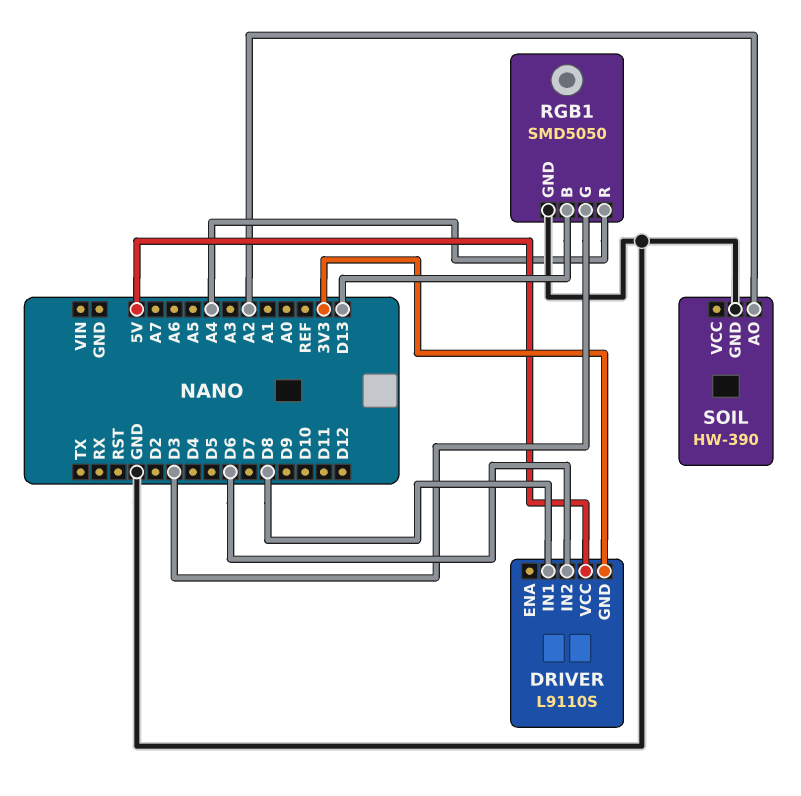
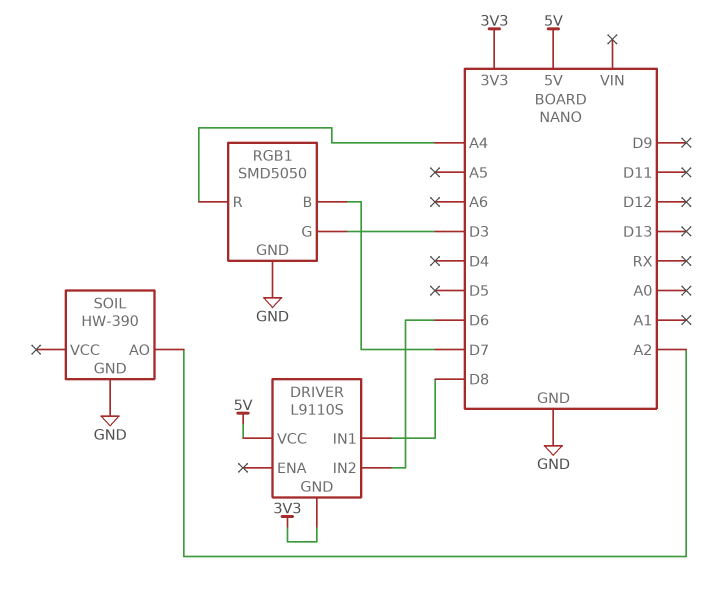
RGB1 pin B: D13 -> D7

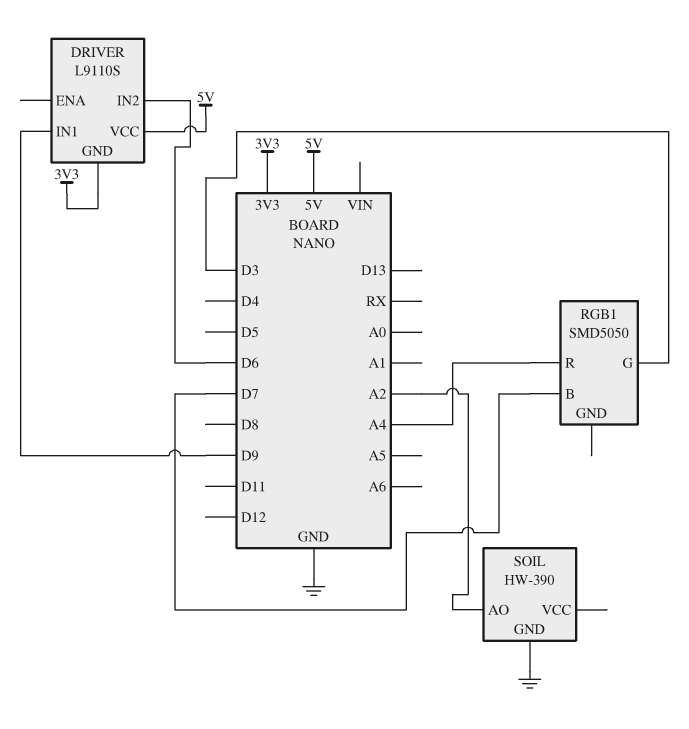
DRIVER pin IN1: D8 -> D9
RGB1 pin GND: GND -> none

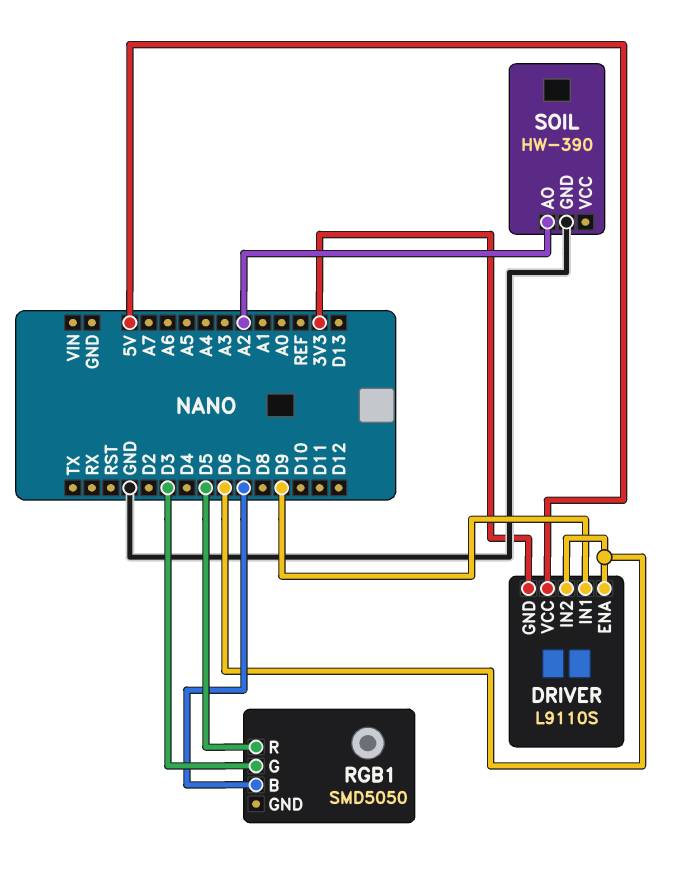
DRIVER pin ENA: none -> D6
RGB1 pin R: A4 -> D5

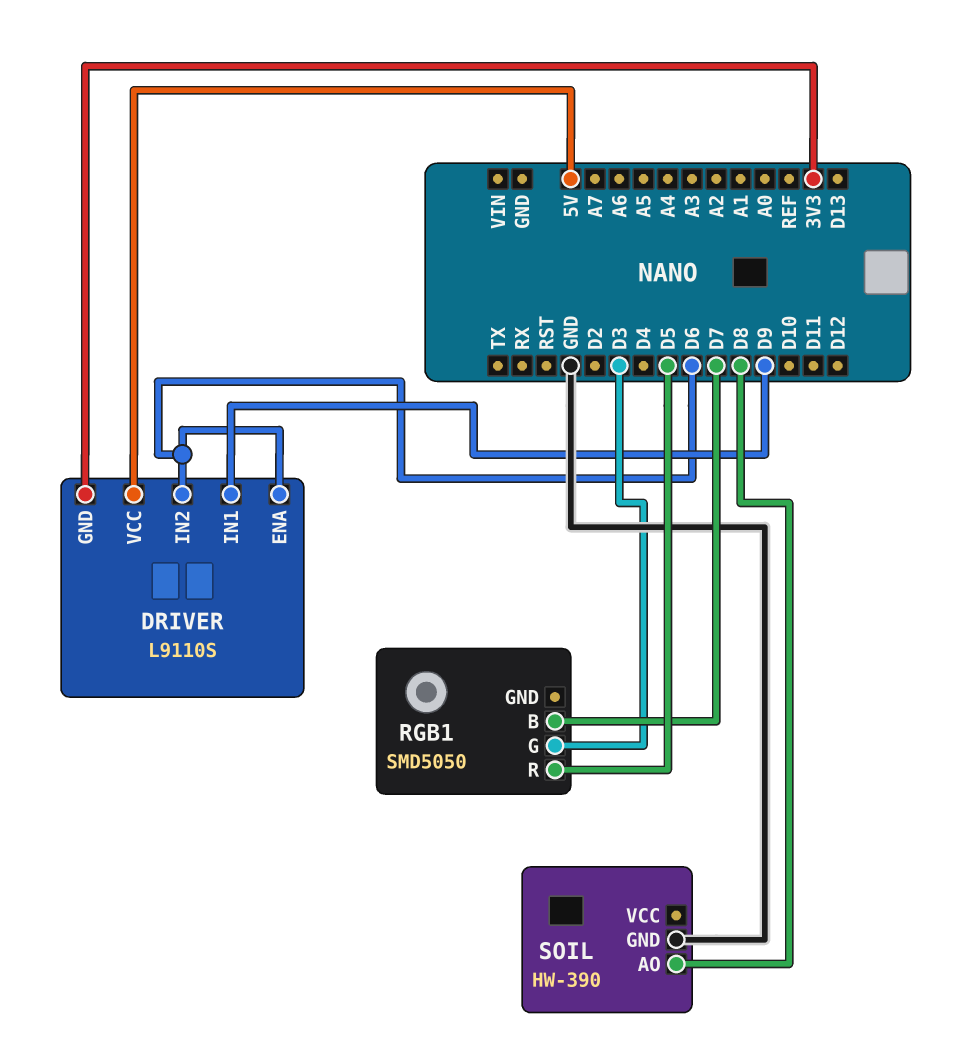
SOIL pin AO: A2 -> D8

